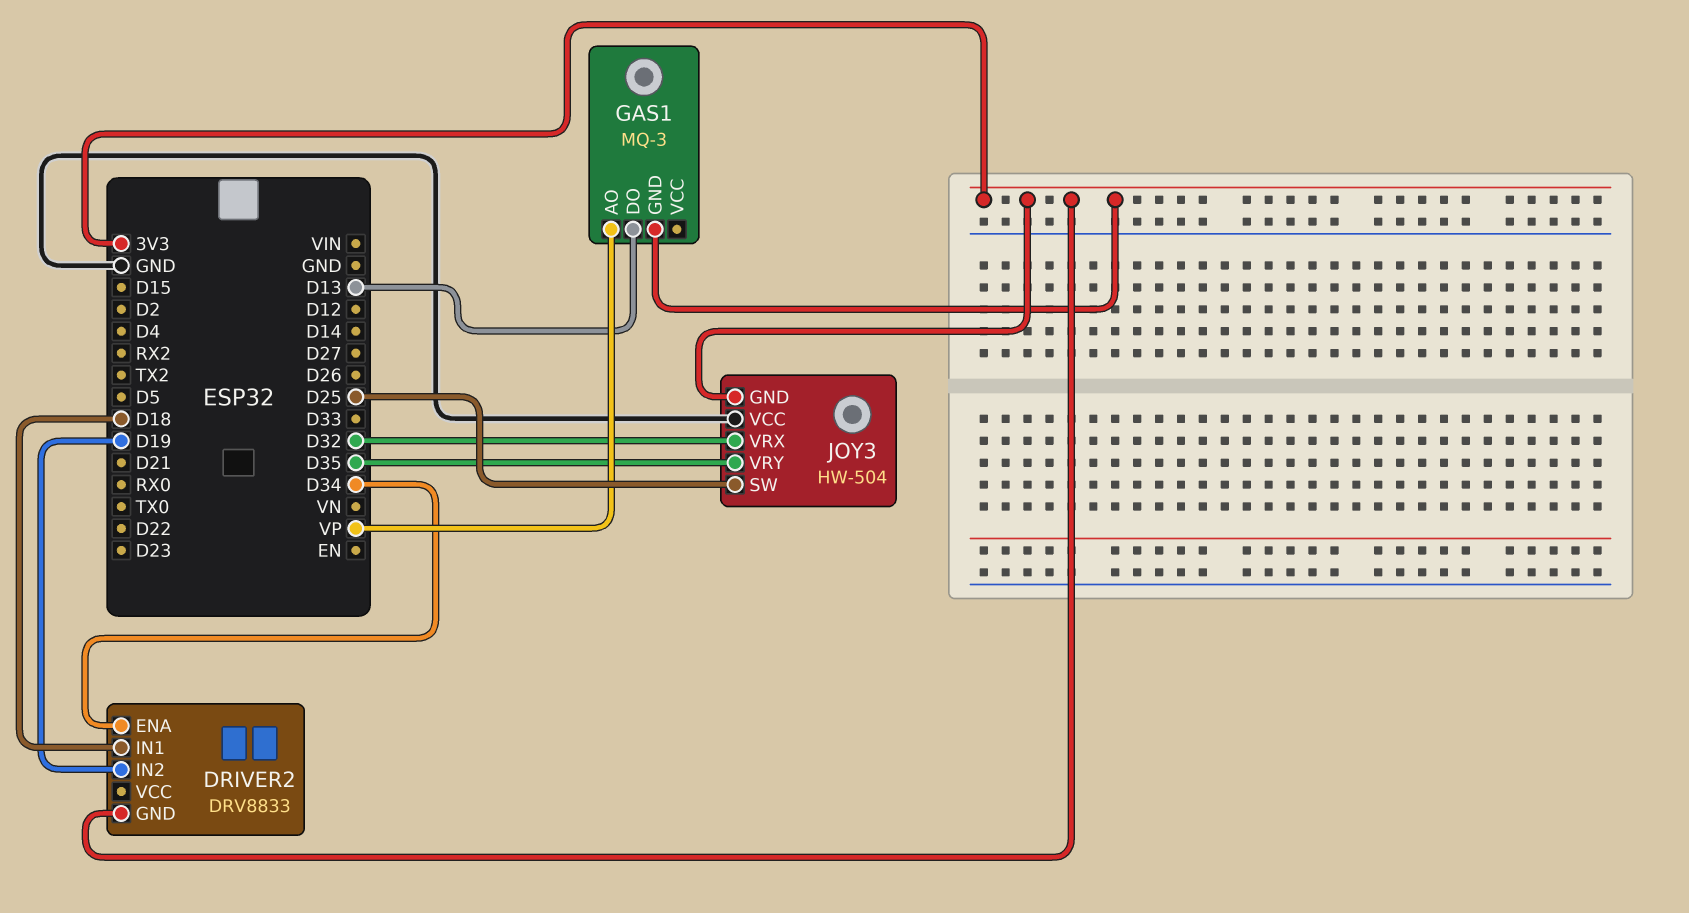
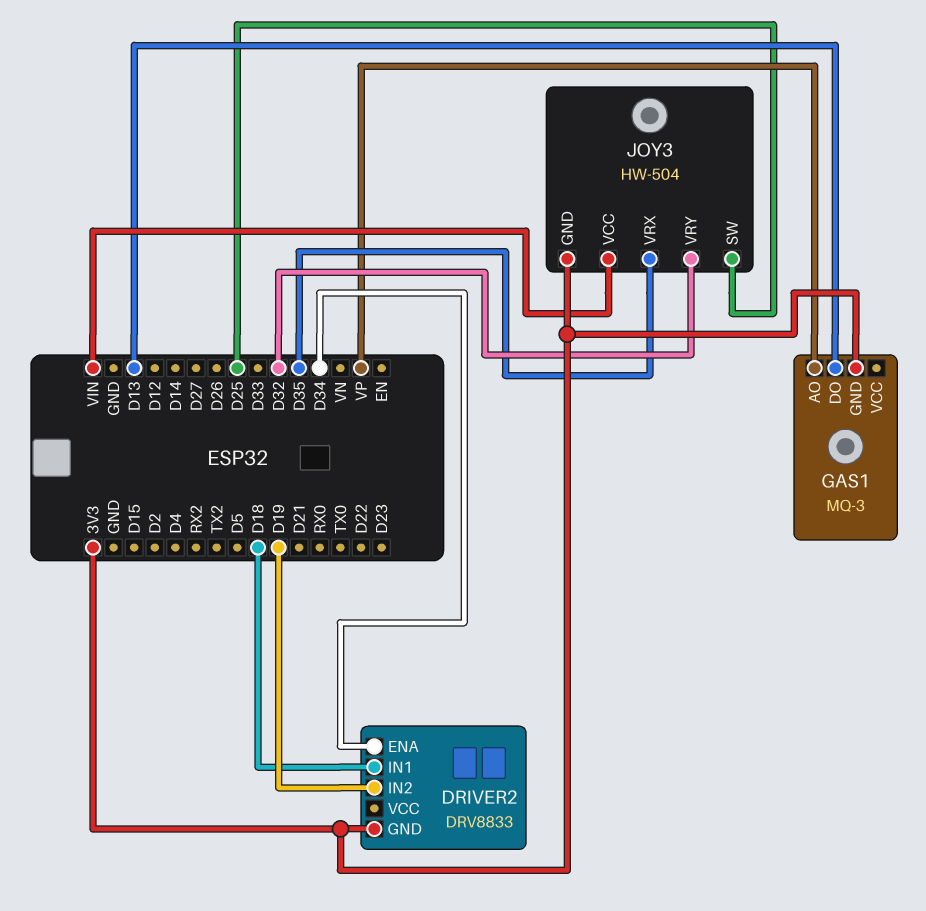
JOY3 pin VCC: GND -> VIN
JOY3 pin VRX: D32 -> D35
JOY3 pin VRY: D35 -> D32

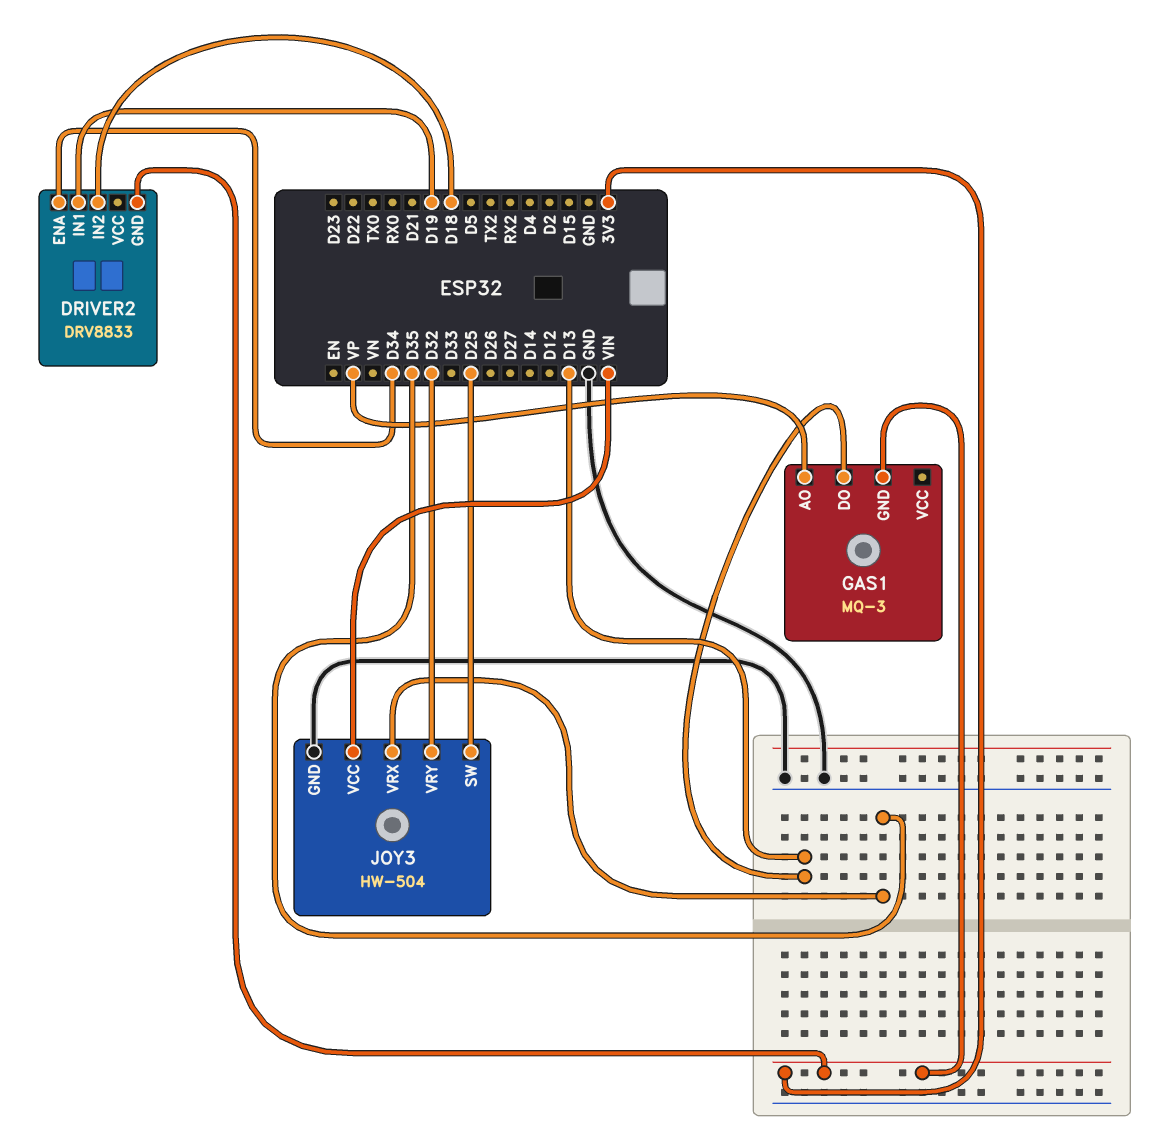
DRIVER2 pin IN1: D18 -> D19
DRIVER2 pin IN2: D19 -> D18
JOY3 pin GND: 3V3 -> GND

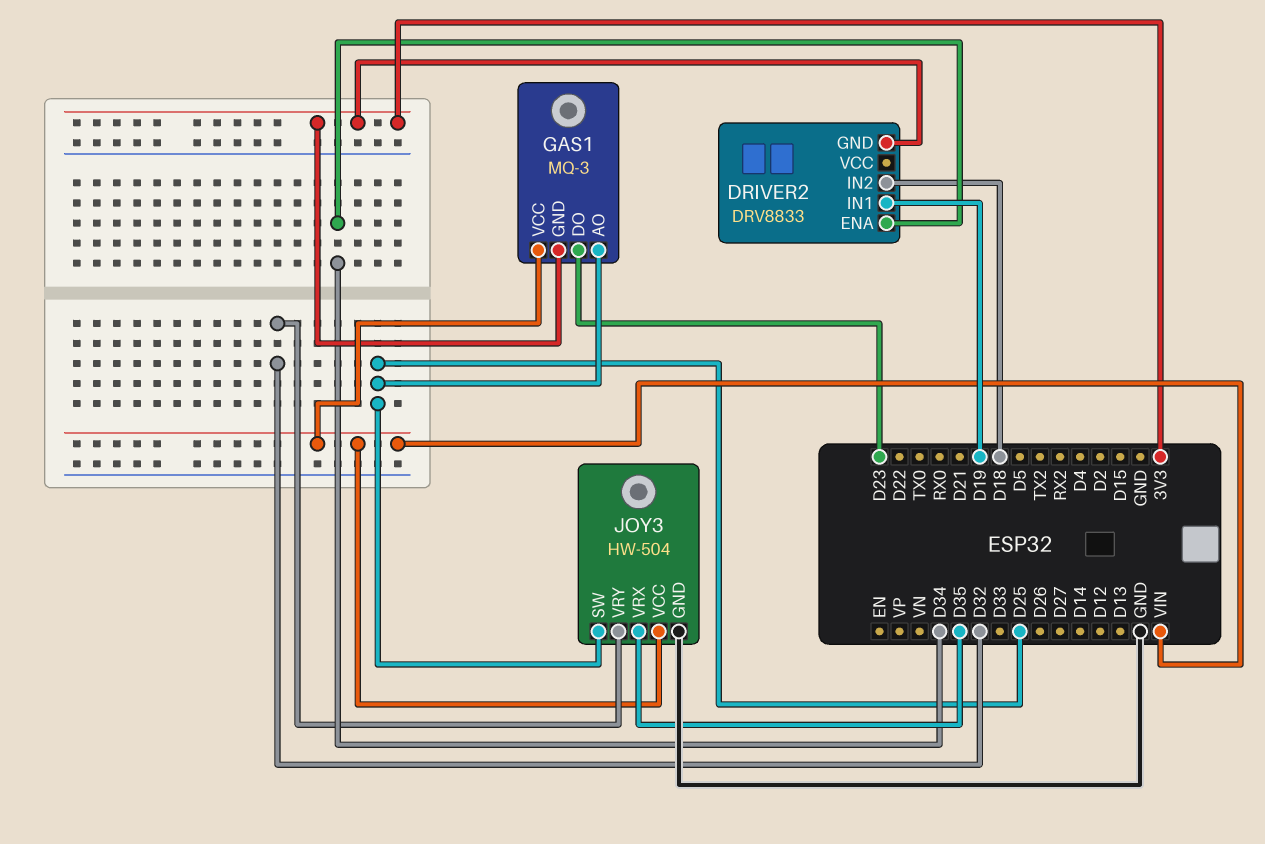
GAS1 pin AO: VP -> D25
GAS1 pin DO: D13 -> D23
GAS1 pin VCC: none -> VIN

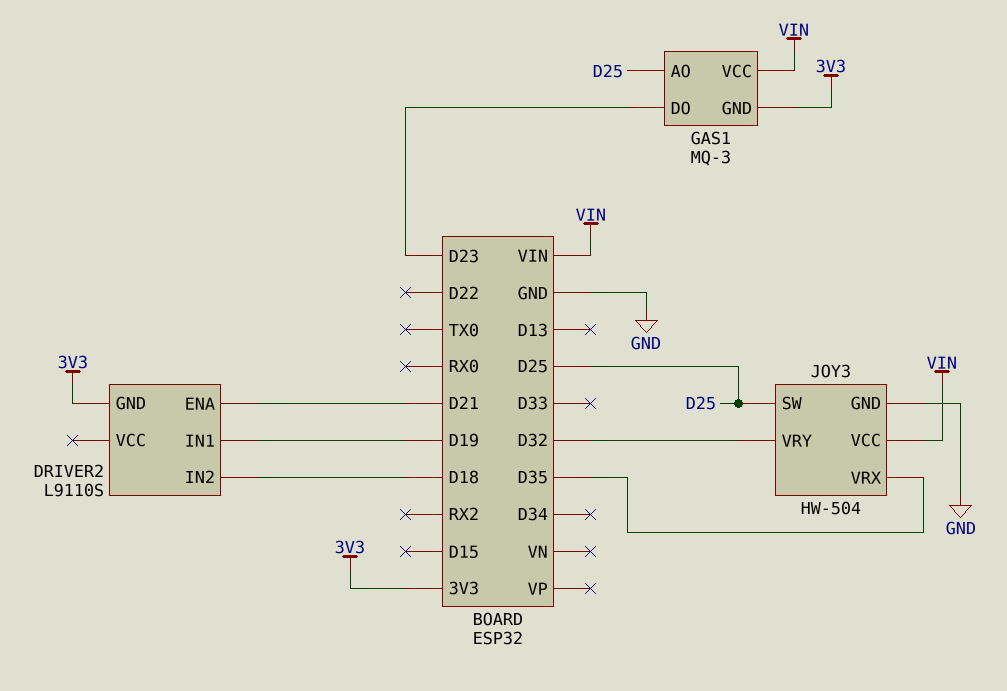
DRIVER2: DRV8833 -> L9110S
DRIVER2 pin ENA: D34 -> D21

